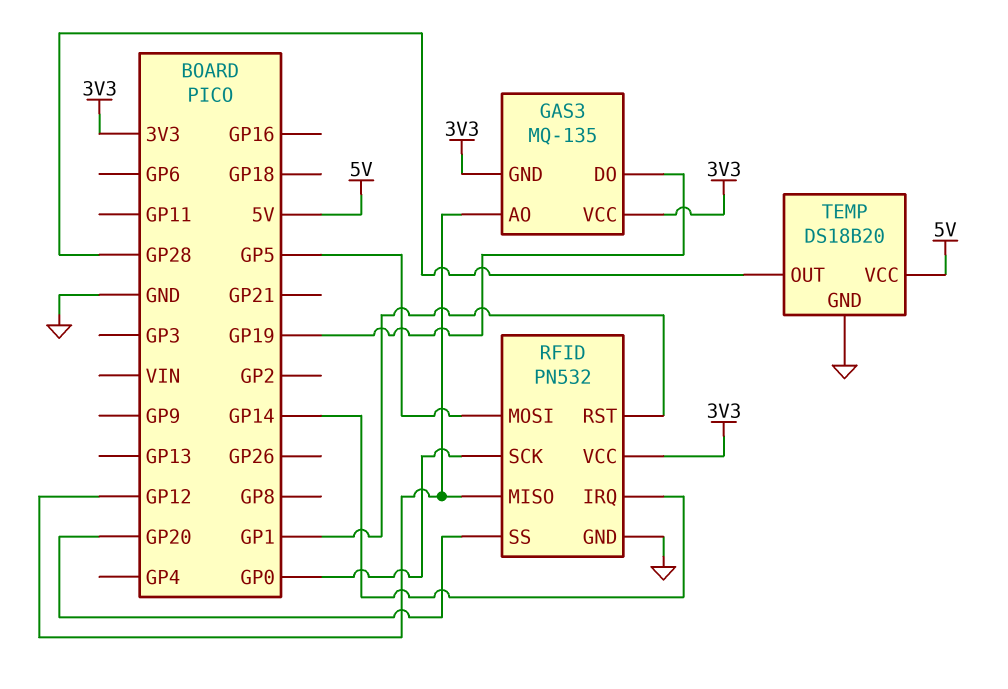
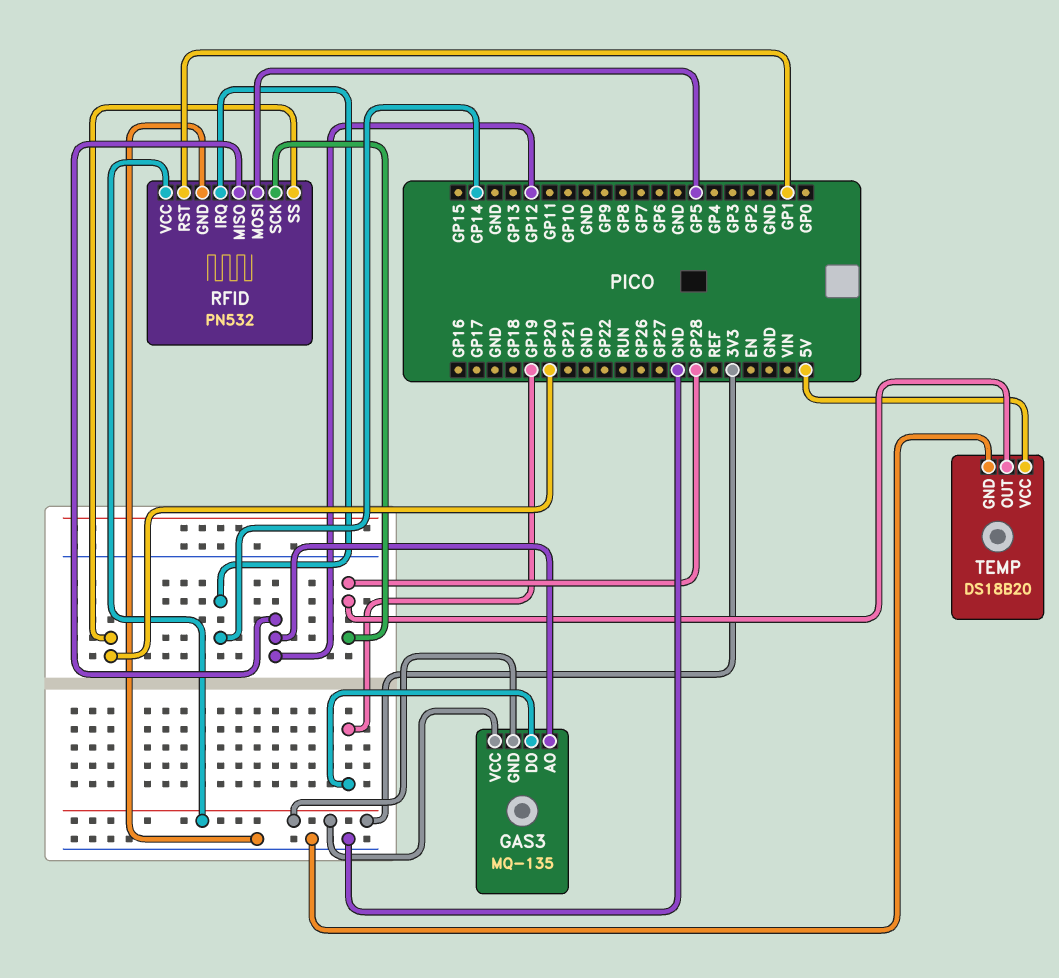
RFID pin SCK: GP0 -> GP28

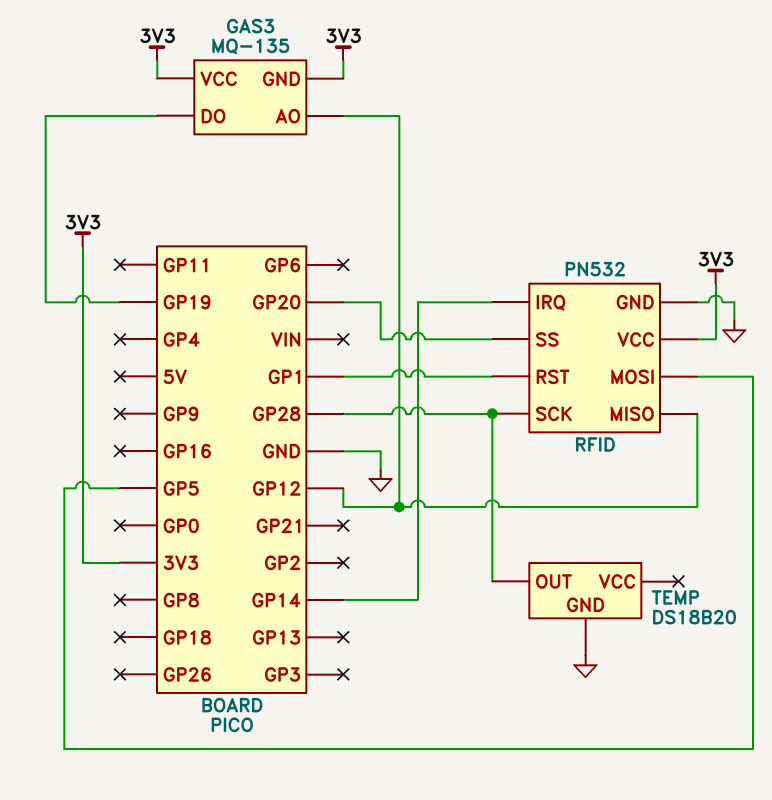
TEMP pin VCC: 5V -> none

